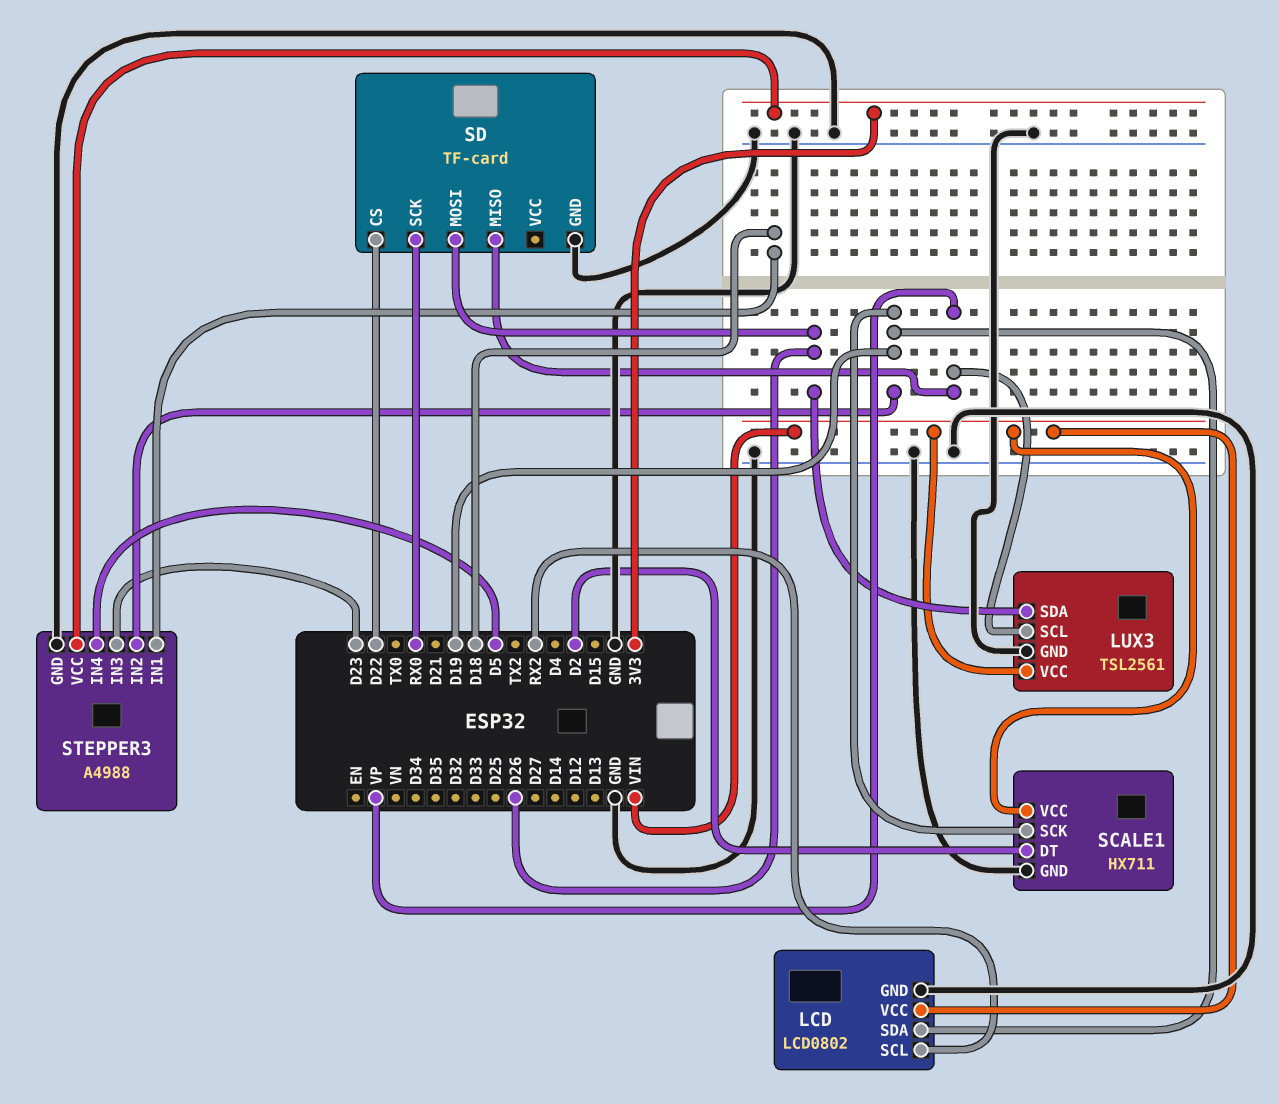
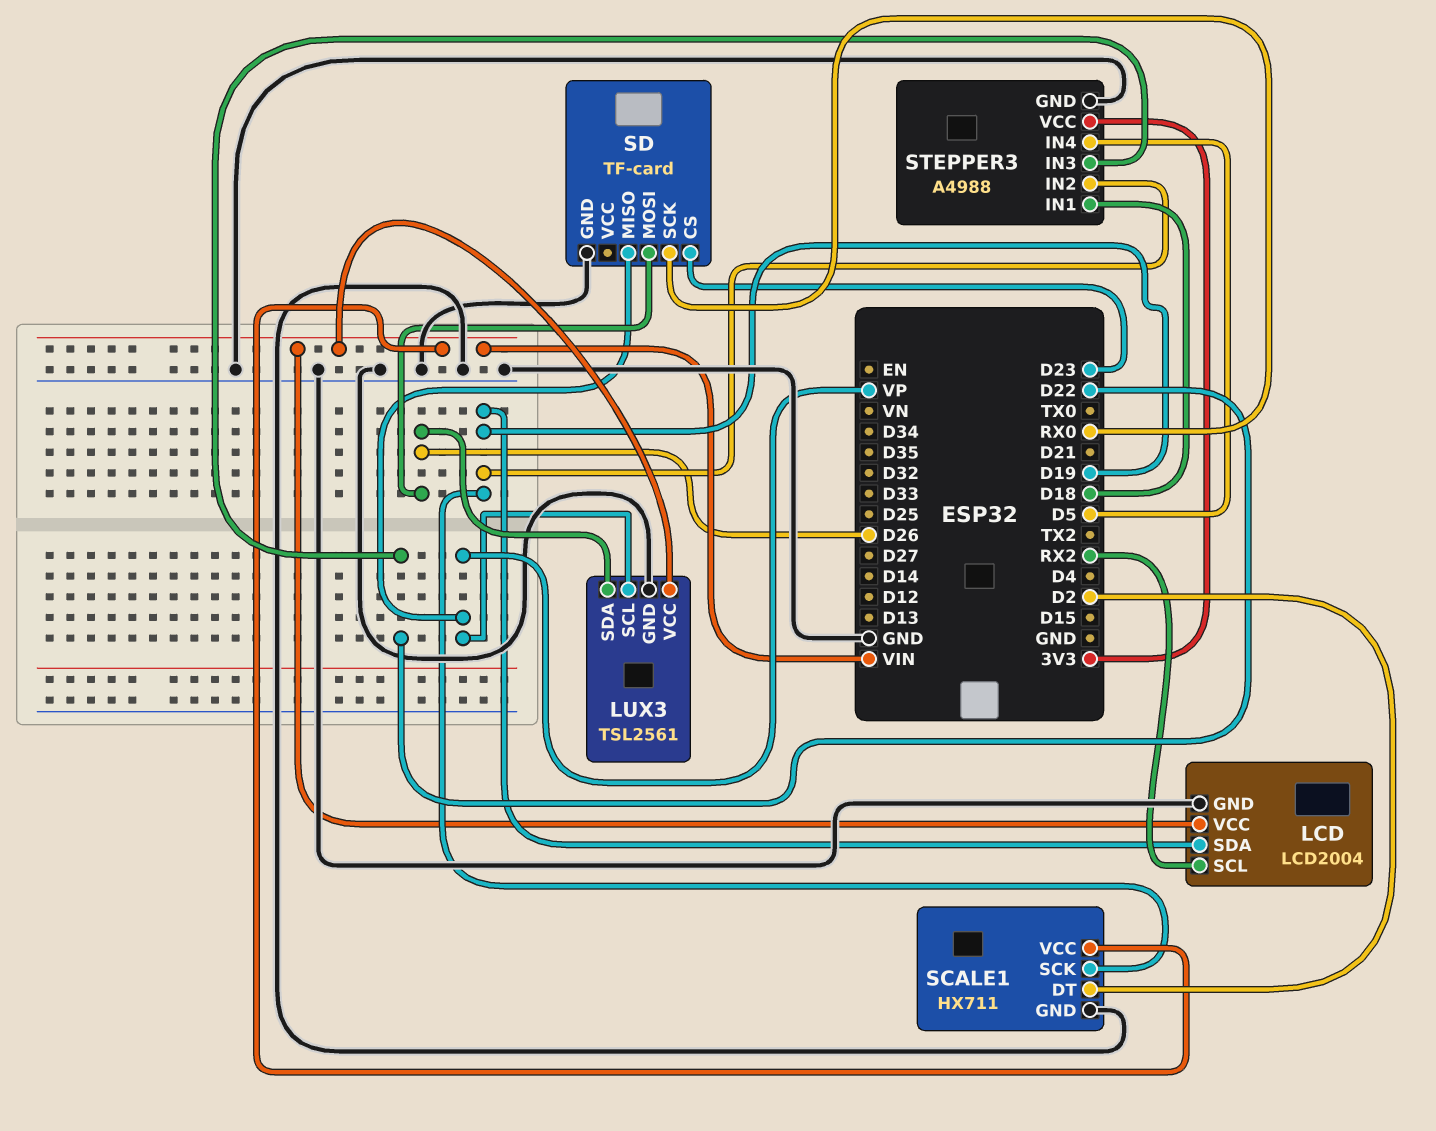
LCD: LCD0802 -> LCD2004
SD pin CS: D22 -> D23
STEPPER3 pin IN3: D23 -> D22

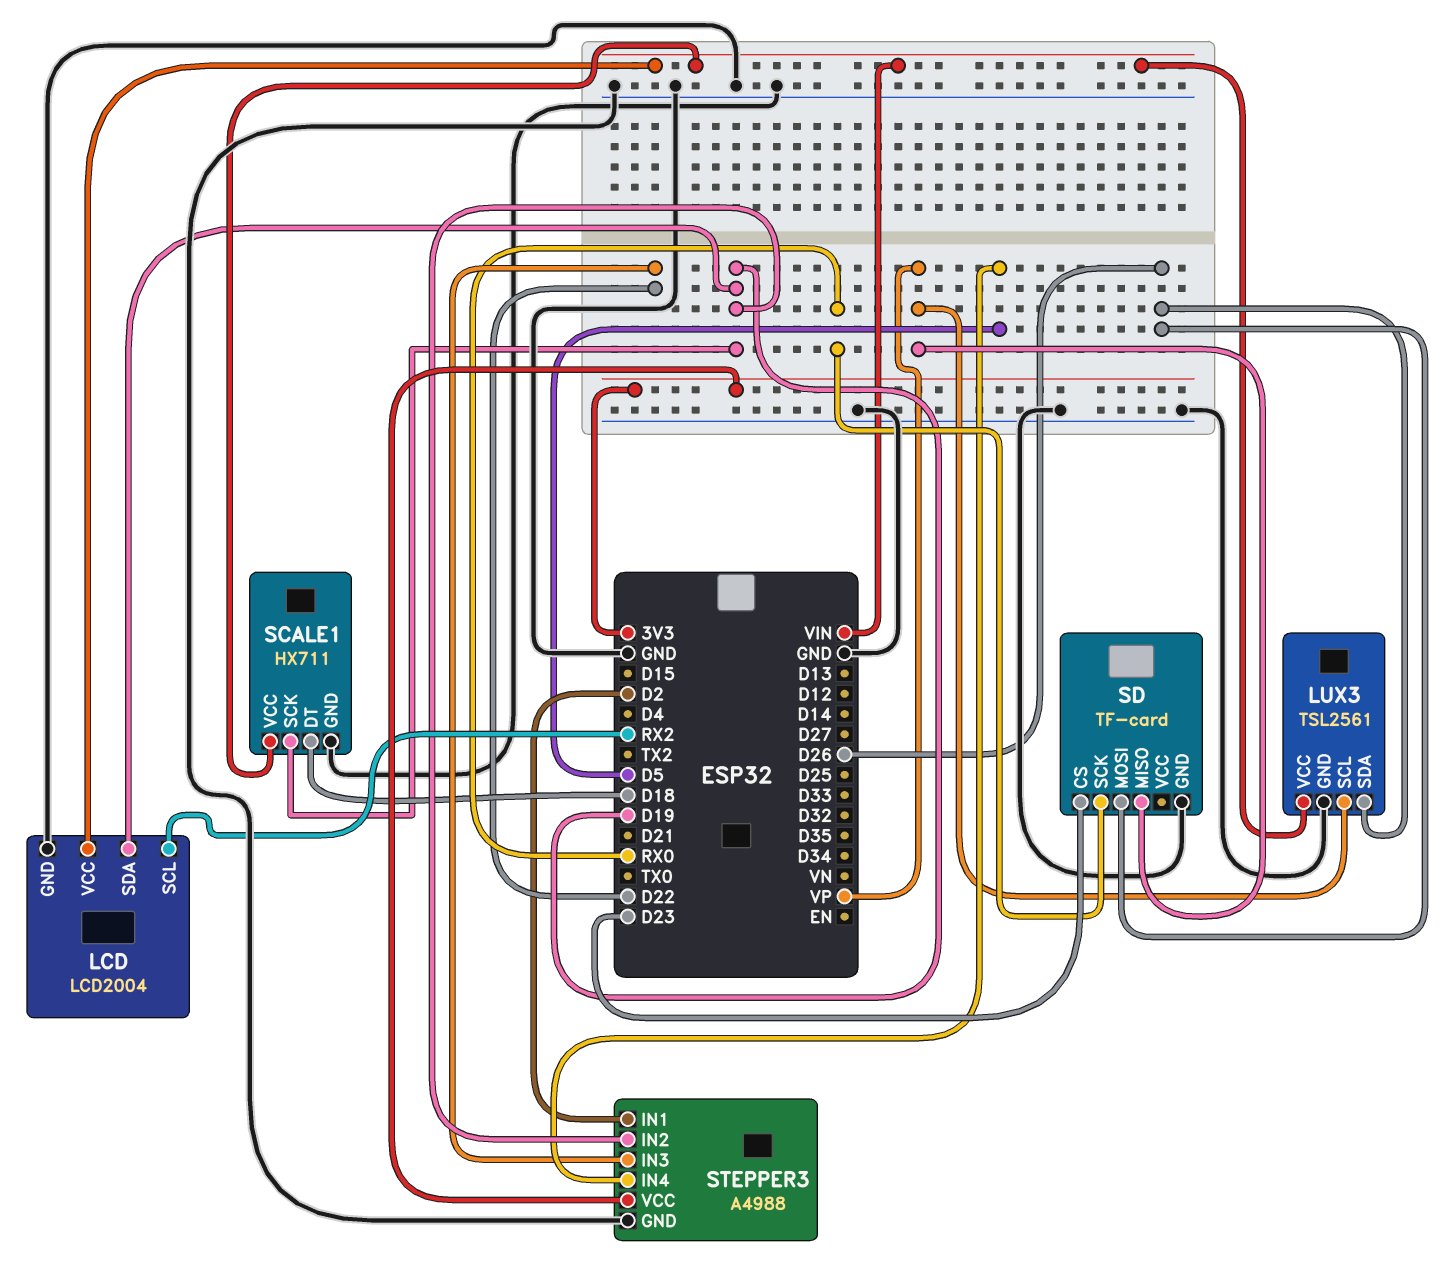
SCALE1 pin DT: D2 -> D18
STEPPER3 pin IN1: D18 -> D2

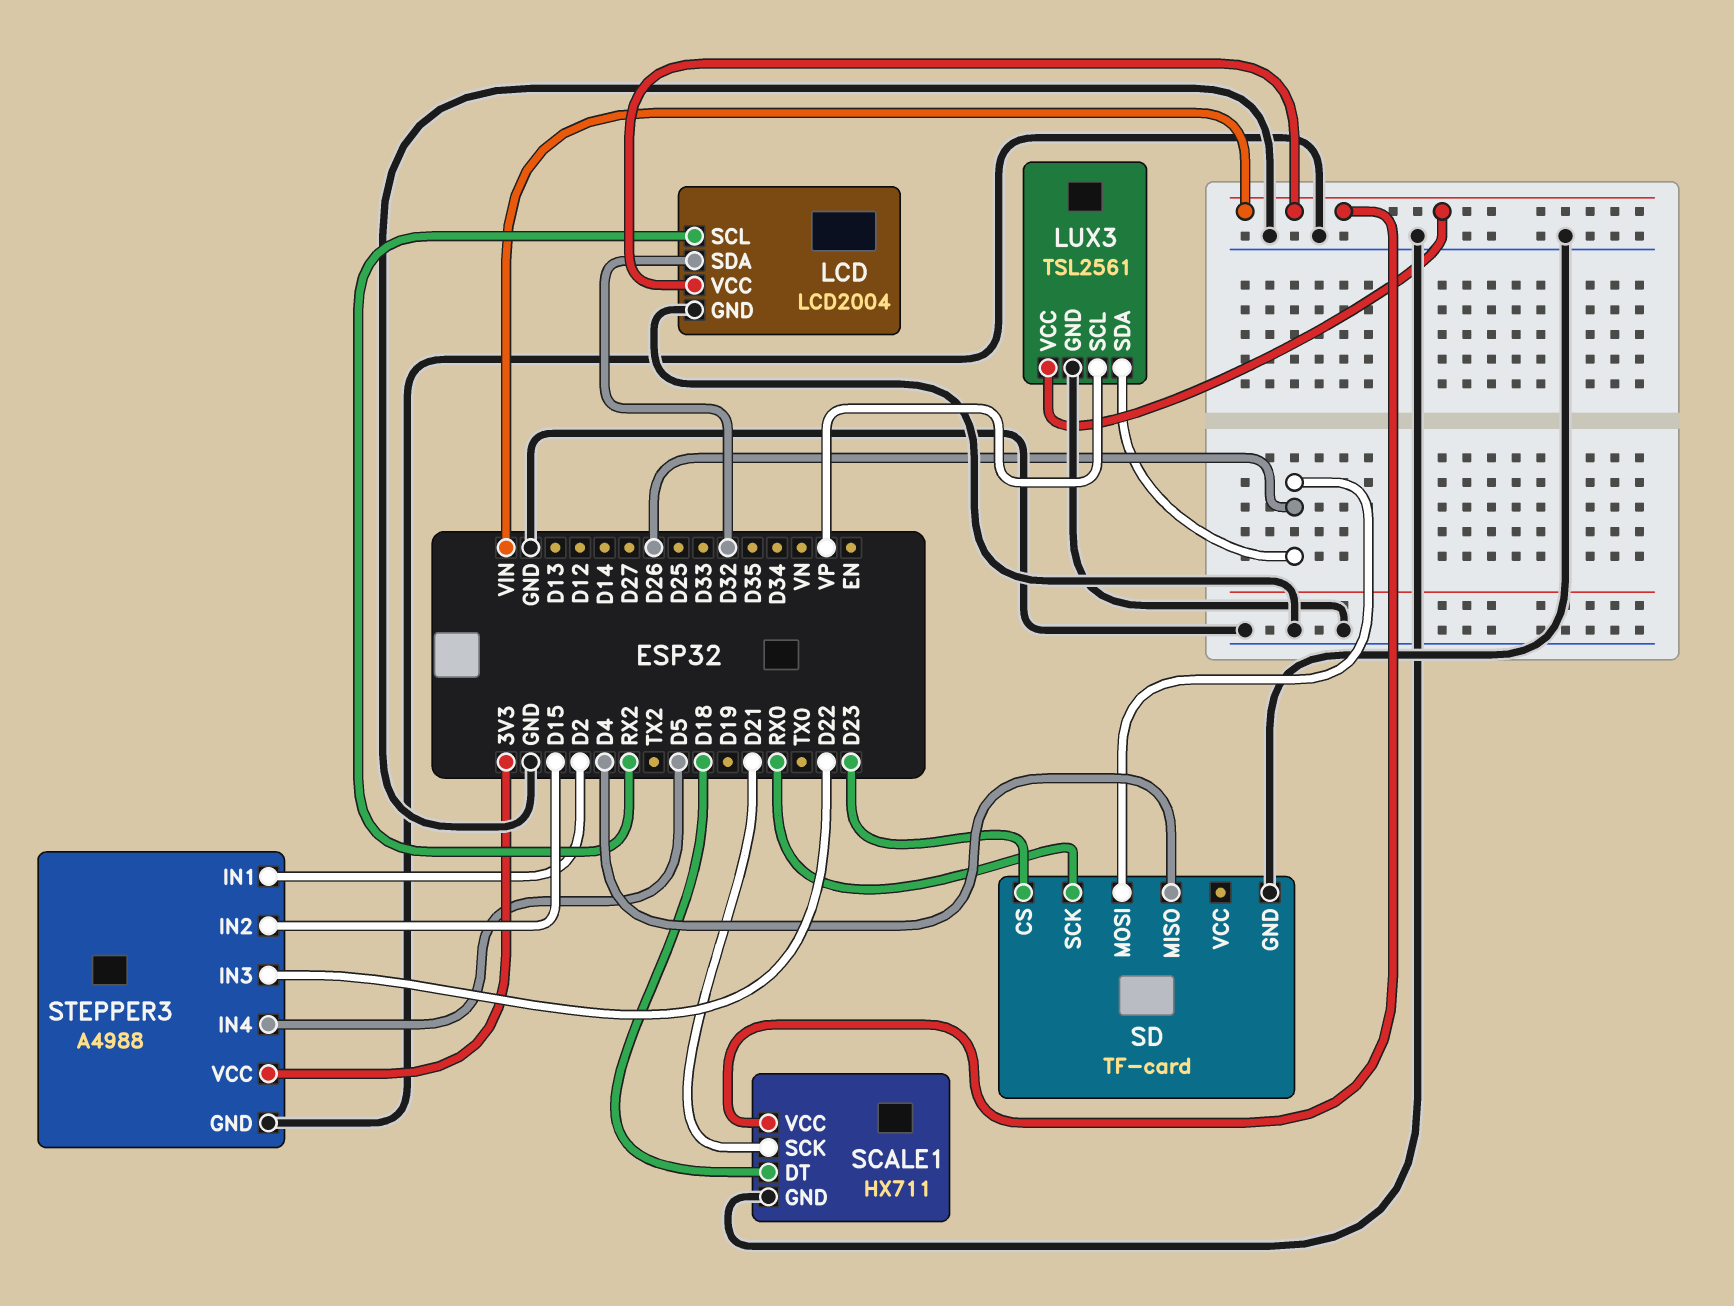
LCD pin SDA: D19 -> D32
SCALE1 pin SCK: D19 -> D21
SD pin MISO: VP -> D4
STEPPER3 pin IN2: D19 -> D15

